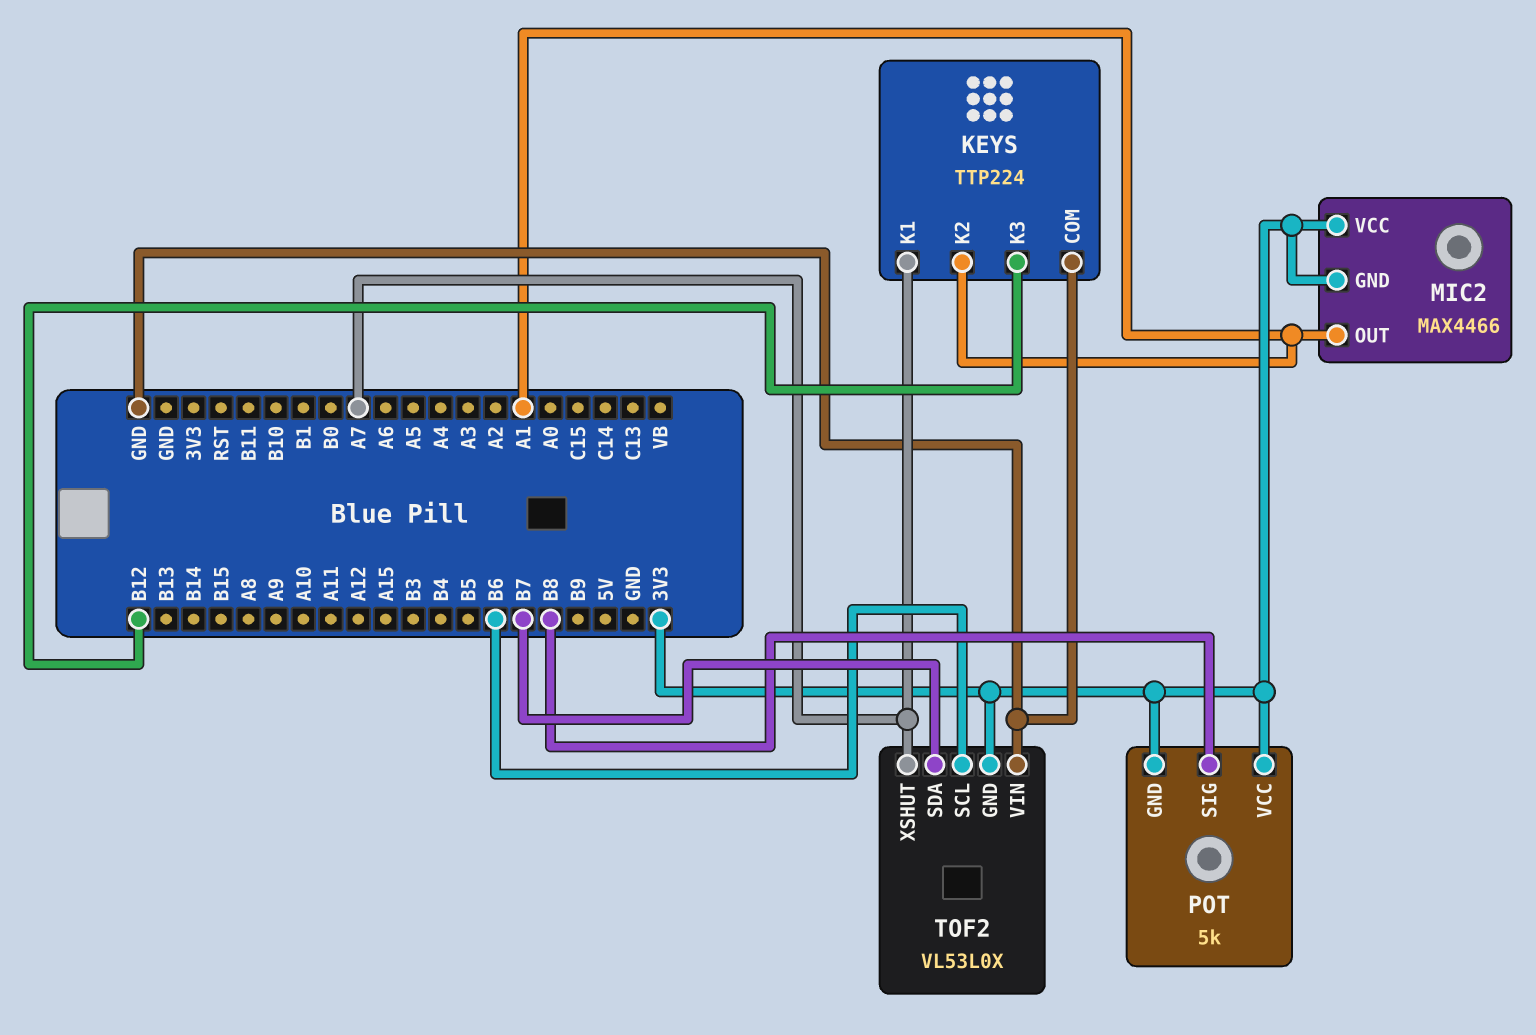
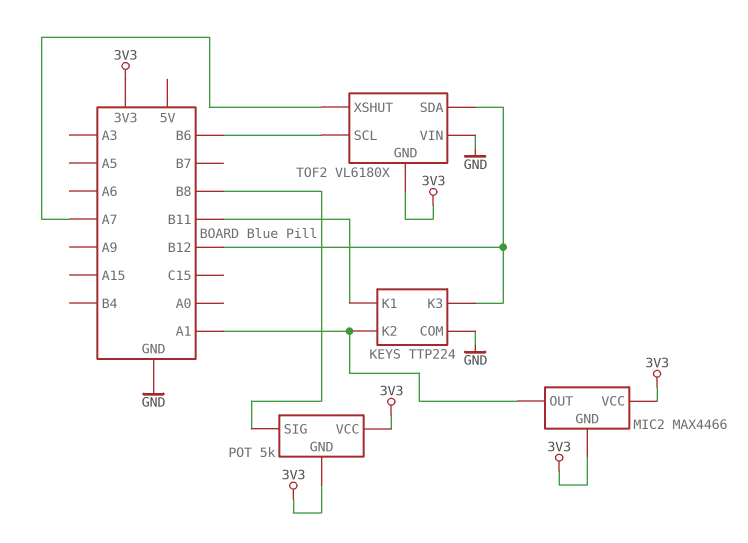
KEYS pin K1: A7 -> B11
TOF2: VL53L0X -> VL6180X
TOF2 pin SDA: B7 -> B12

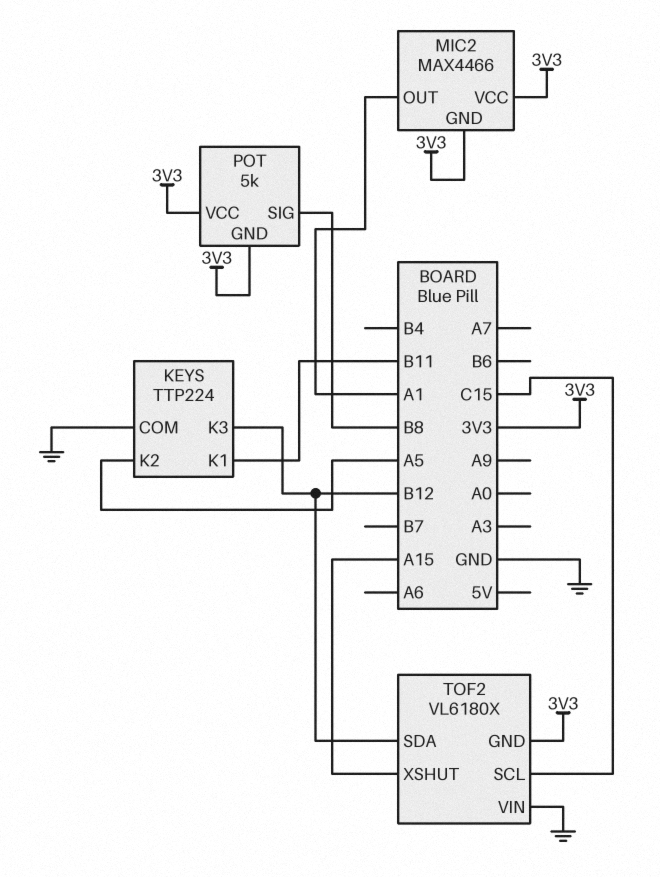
KEYS pin K2: A1 -> A5
TOF2 pin SCL: B6 -> C15
TOF2 pin XSHUT: A7 -> A15

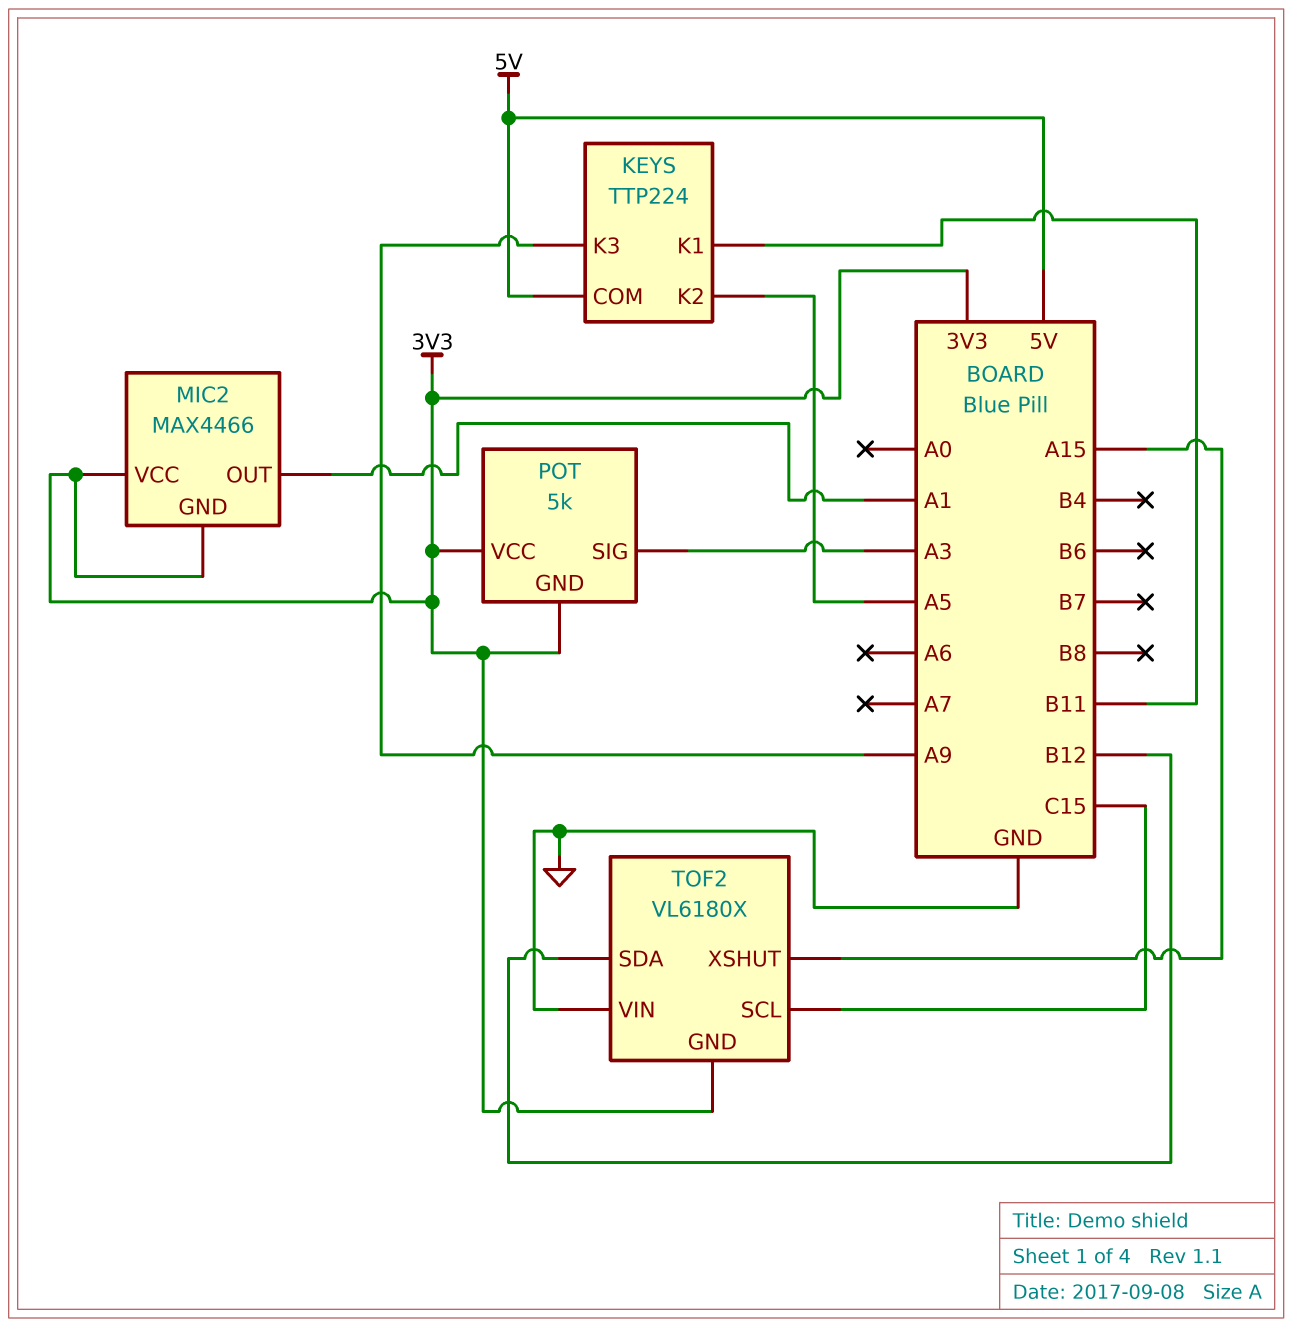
KEYS pin COM: GND -> 5V
KEYS pin K3: B12 -> A9
POT pin SIG: B8 -> A3

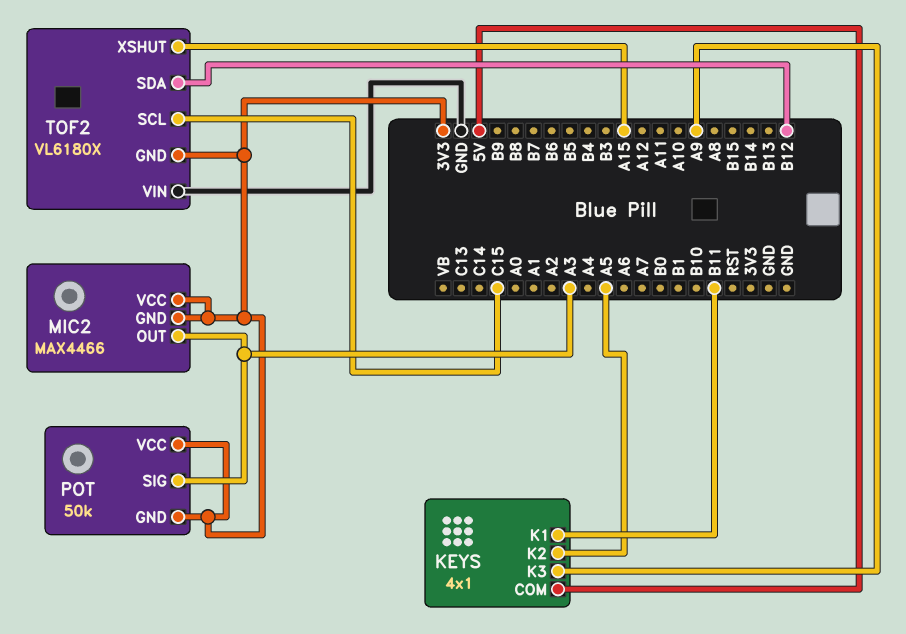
KEYS: TTP224 -> 4x1
MIC2 pin OUT: A1 -> A3
POT: 5k -> 50k

